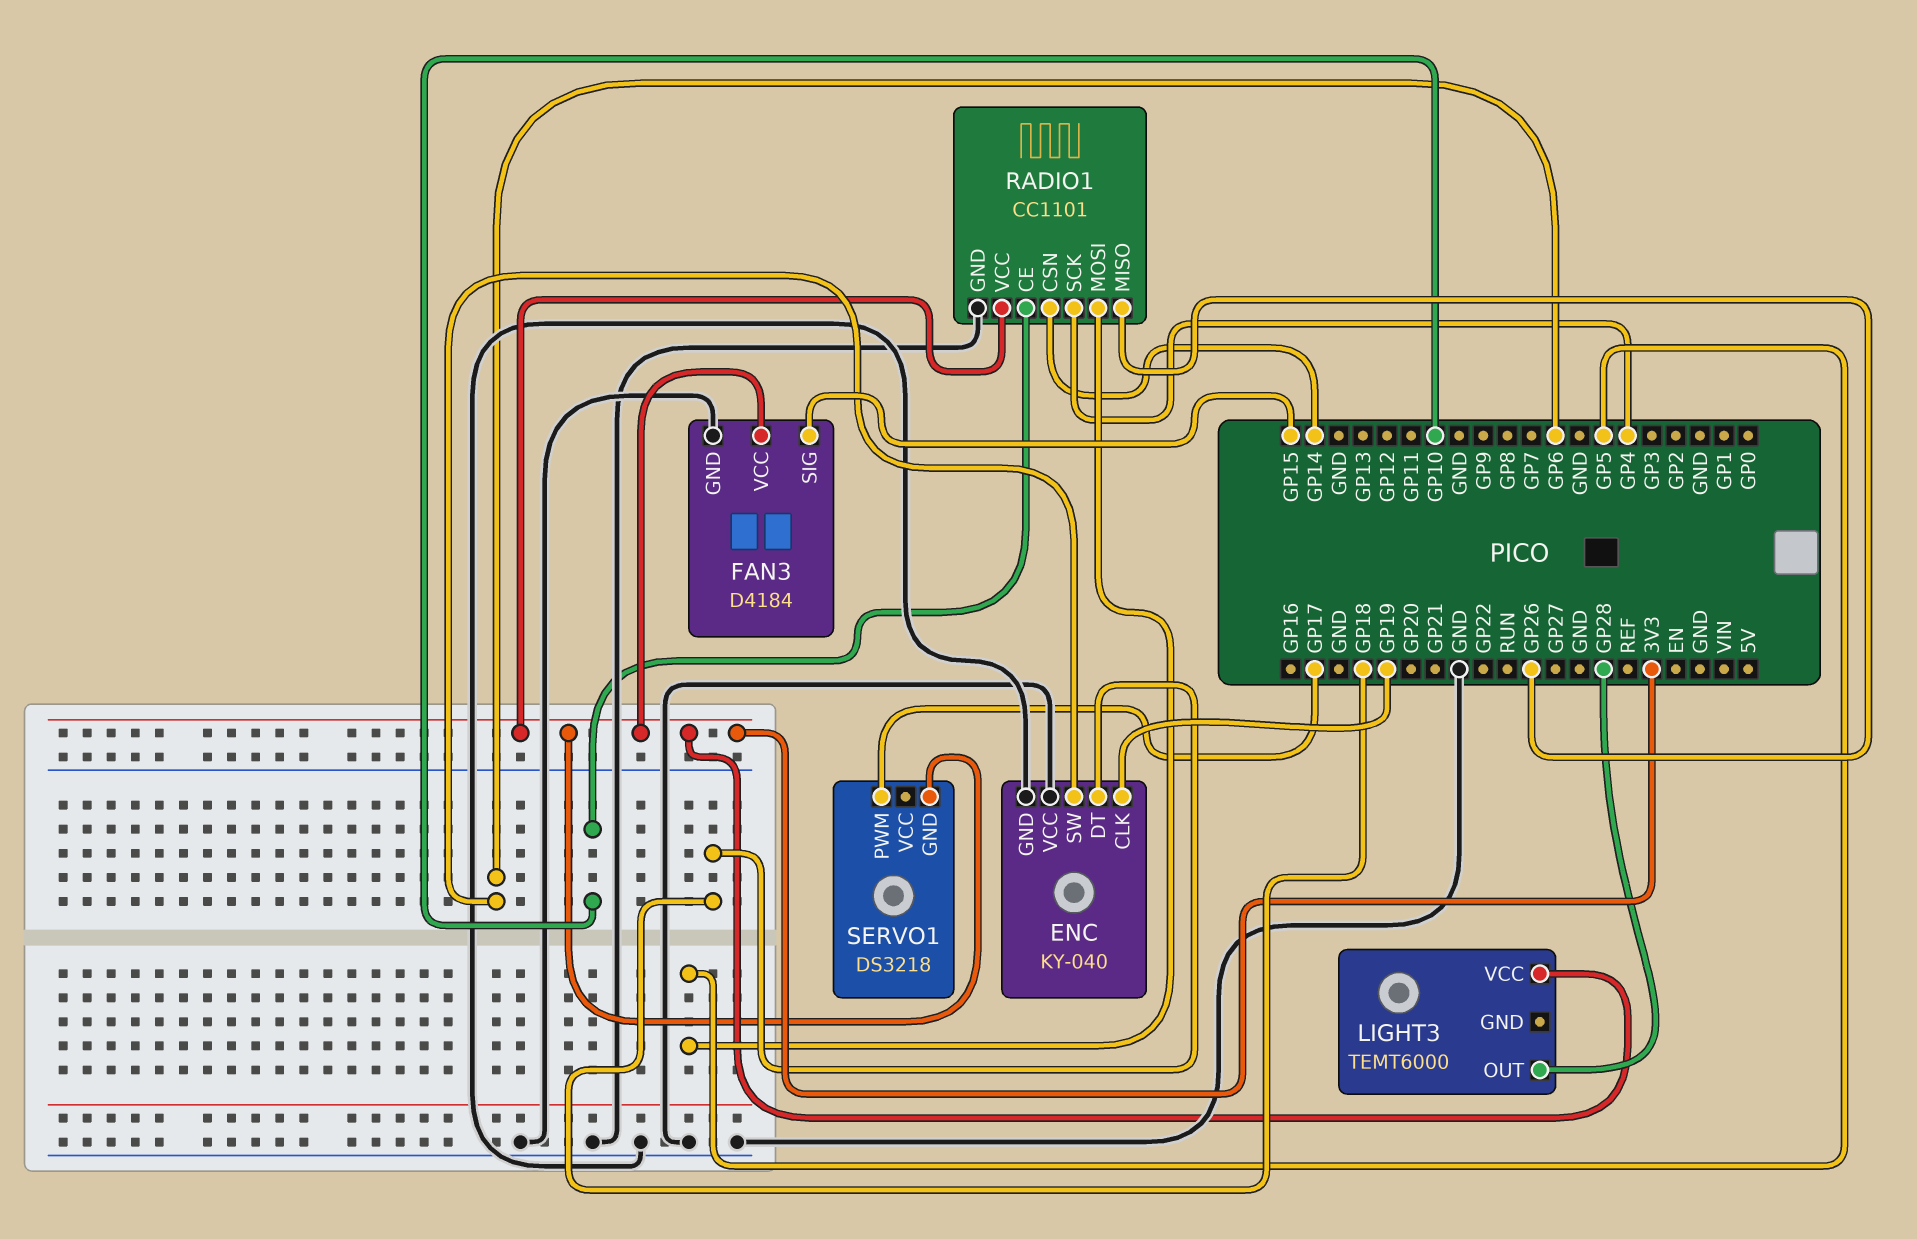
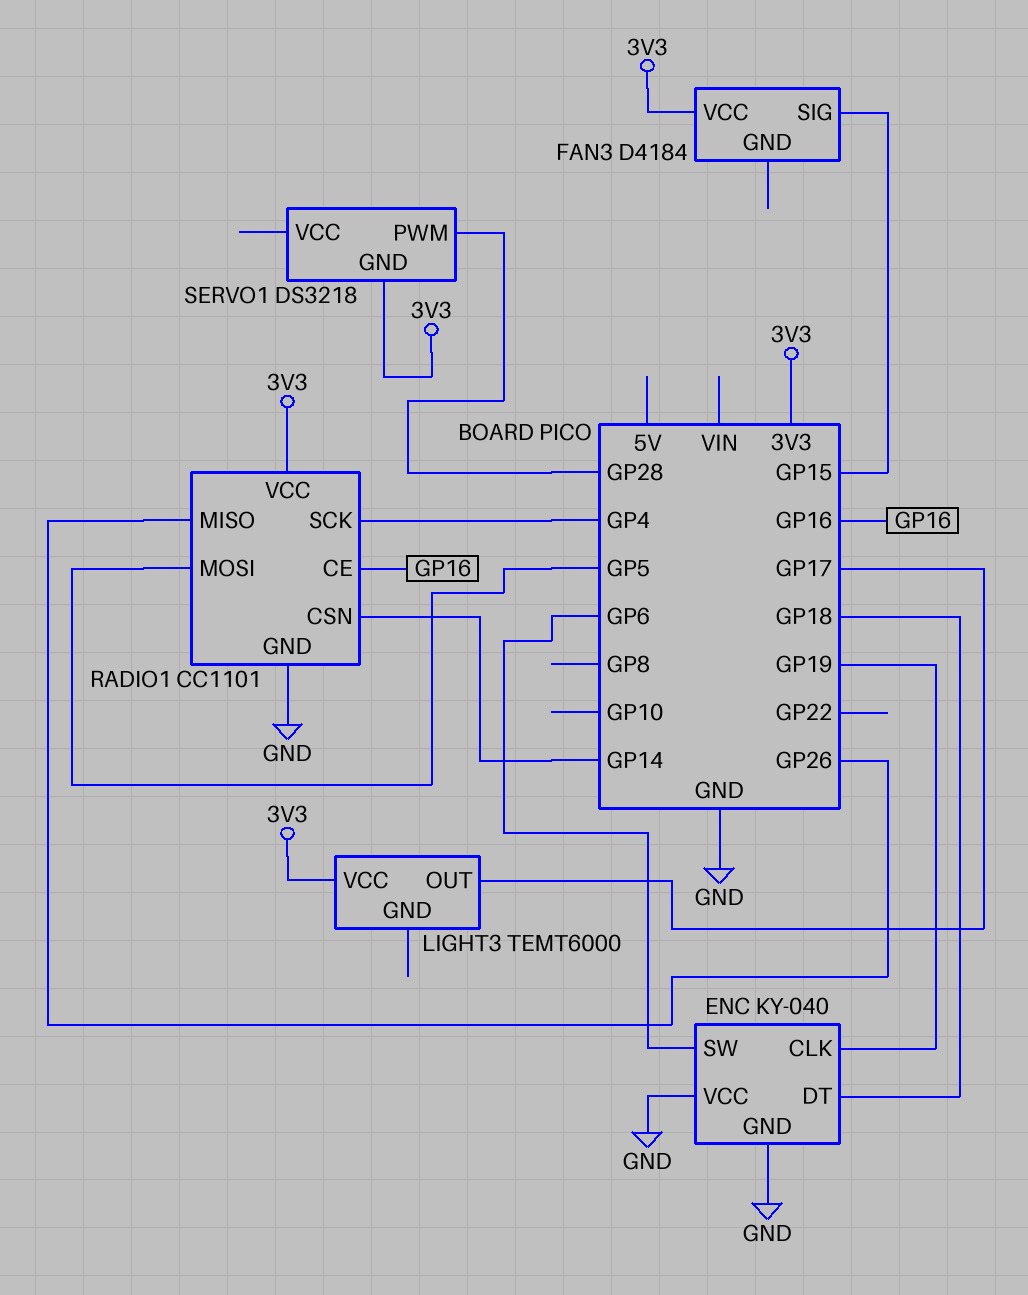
FAN3 pin GND: GND -> none
LIGHT3 pin OUT: GP28 -> GP17
RADIO1 pin CE: GP10 -> GP16
SERVO1 pin PWM: GP17 -> GP28

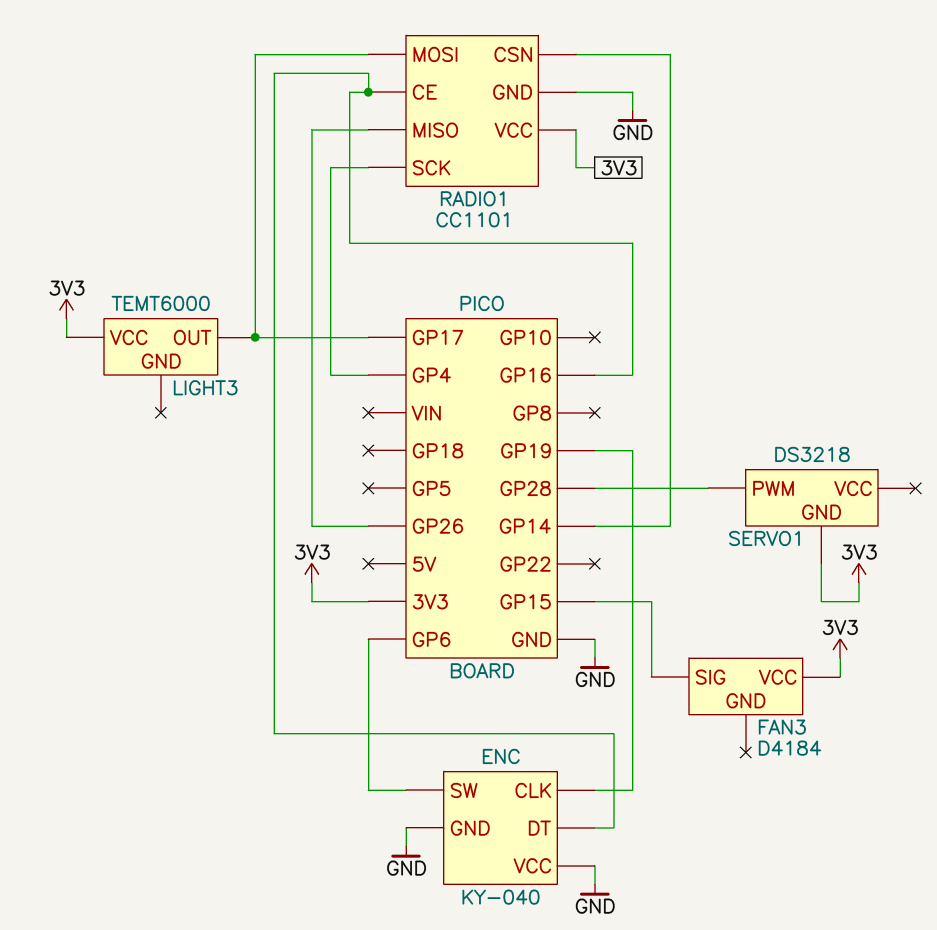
ENC pin DT: GP18 -> GP16
RADIO1 pin MOSI: GP5 -> GP17

